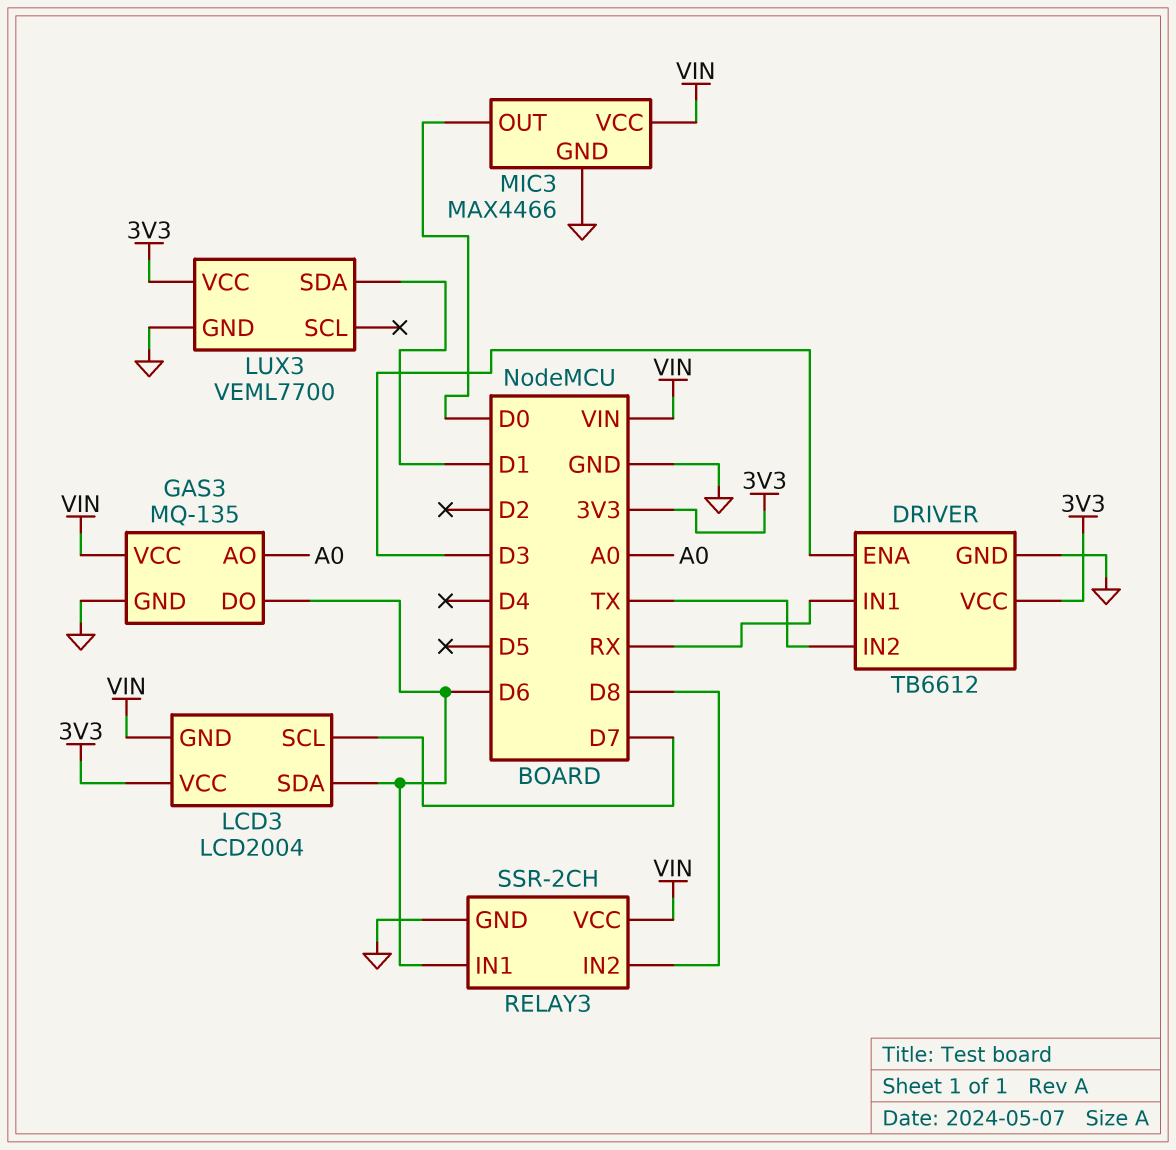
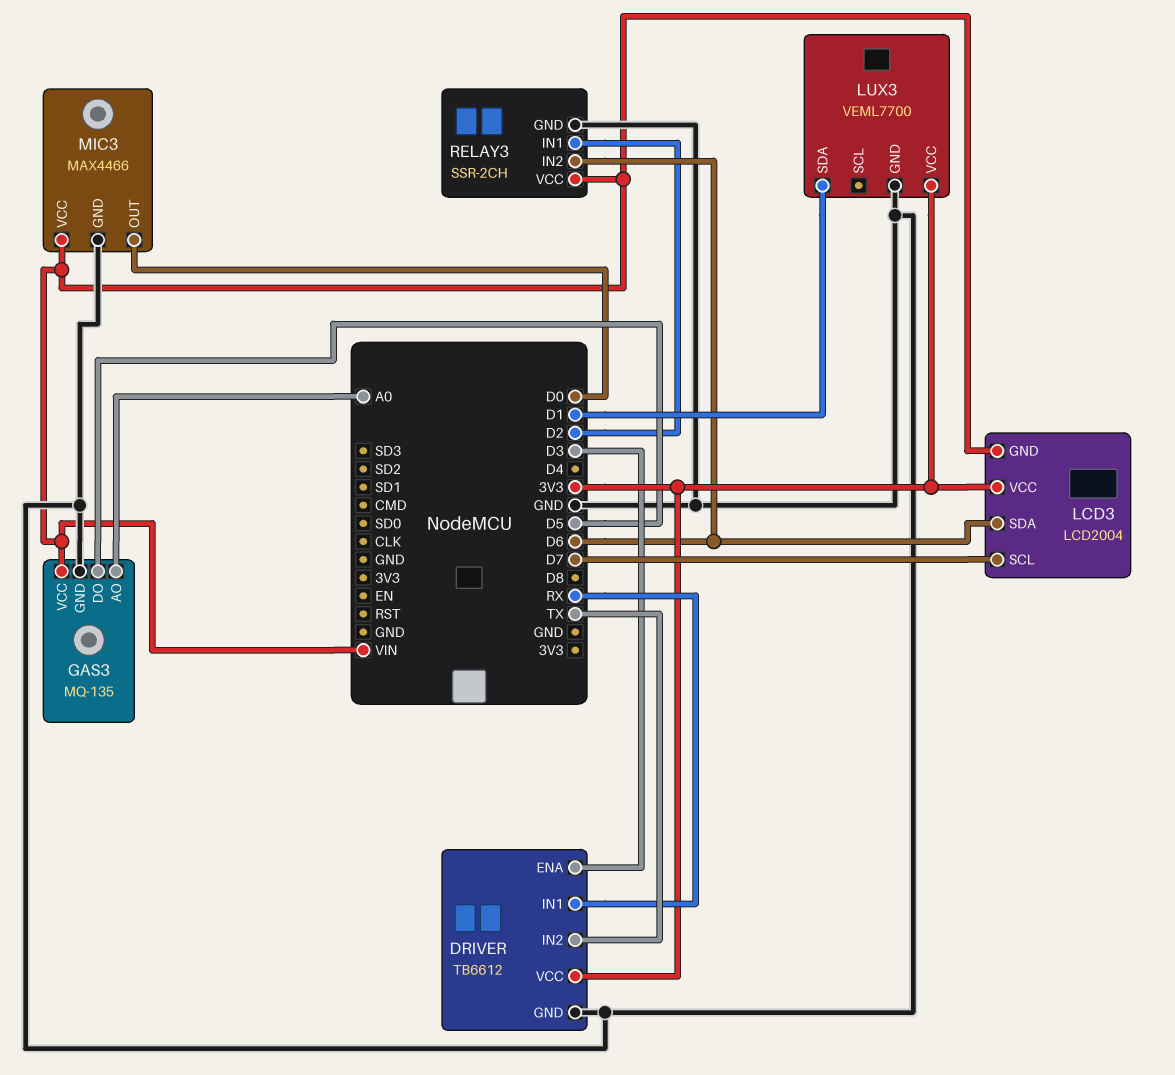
GAS3 pin DO: D6 -> D5
RELAY3 pin IN1: D6 -> D2
RELAY3 pin IN2: D8 -> D6

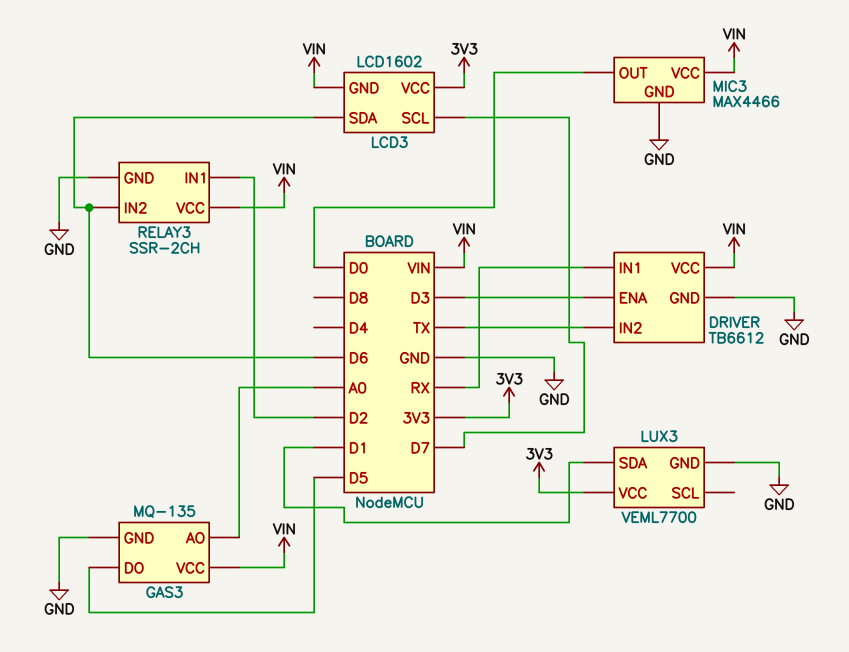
DRIVER pin VCC: 3V3 -> VIN
LCD3: LCD2004 -> LCD1602

